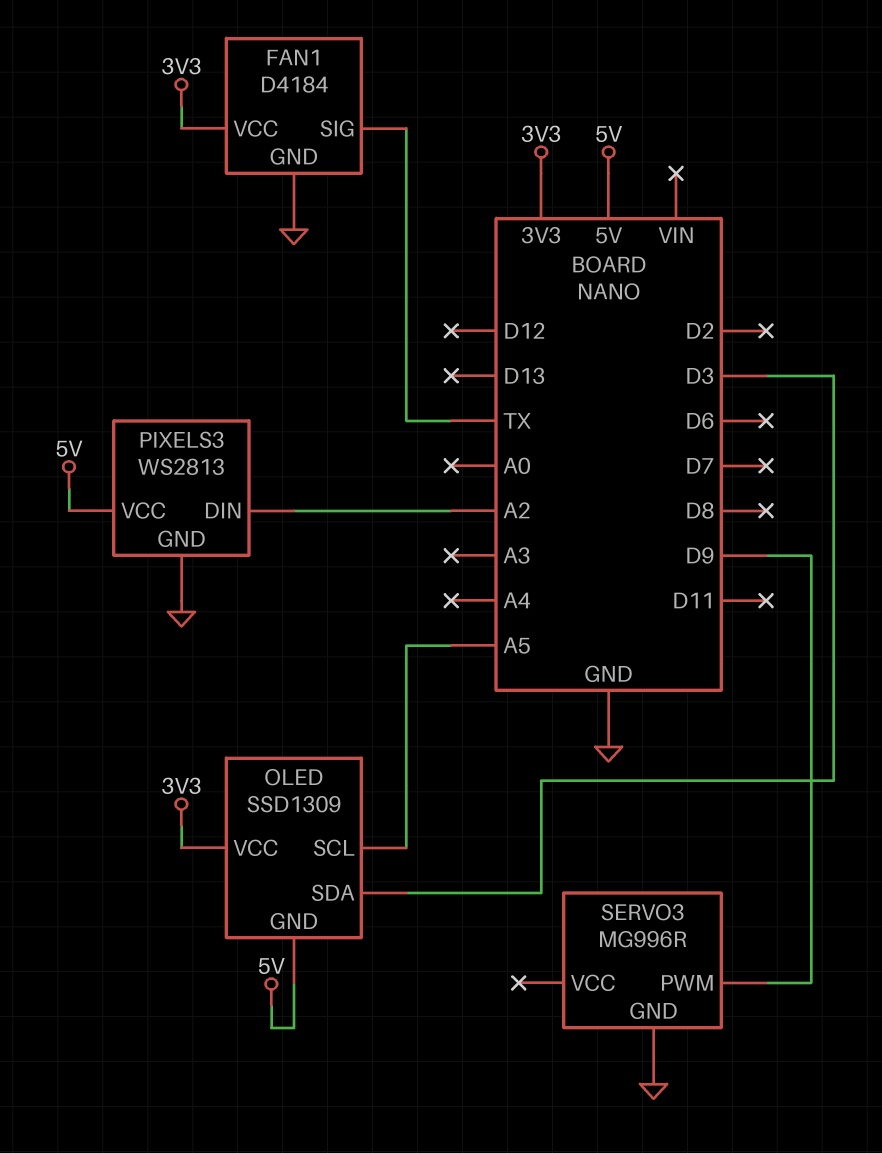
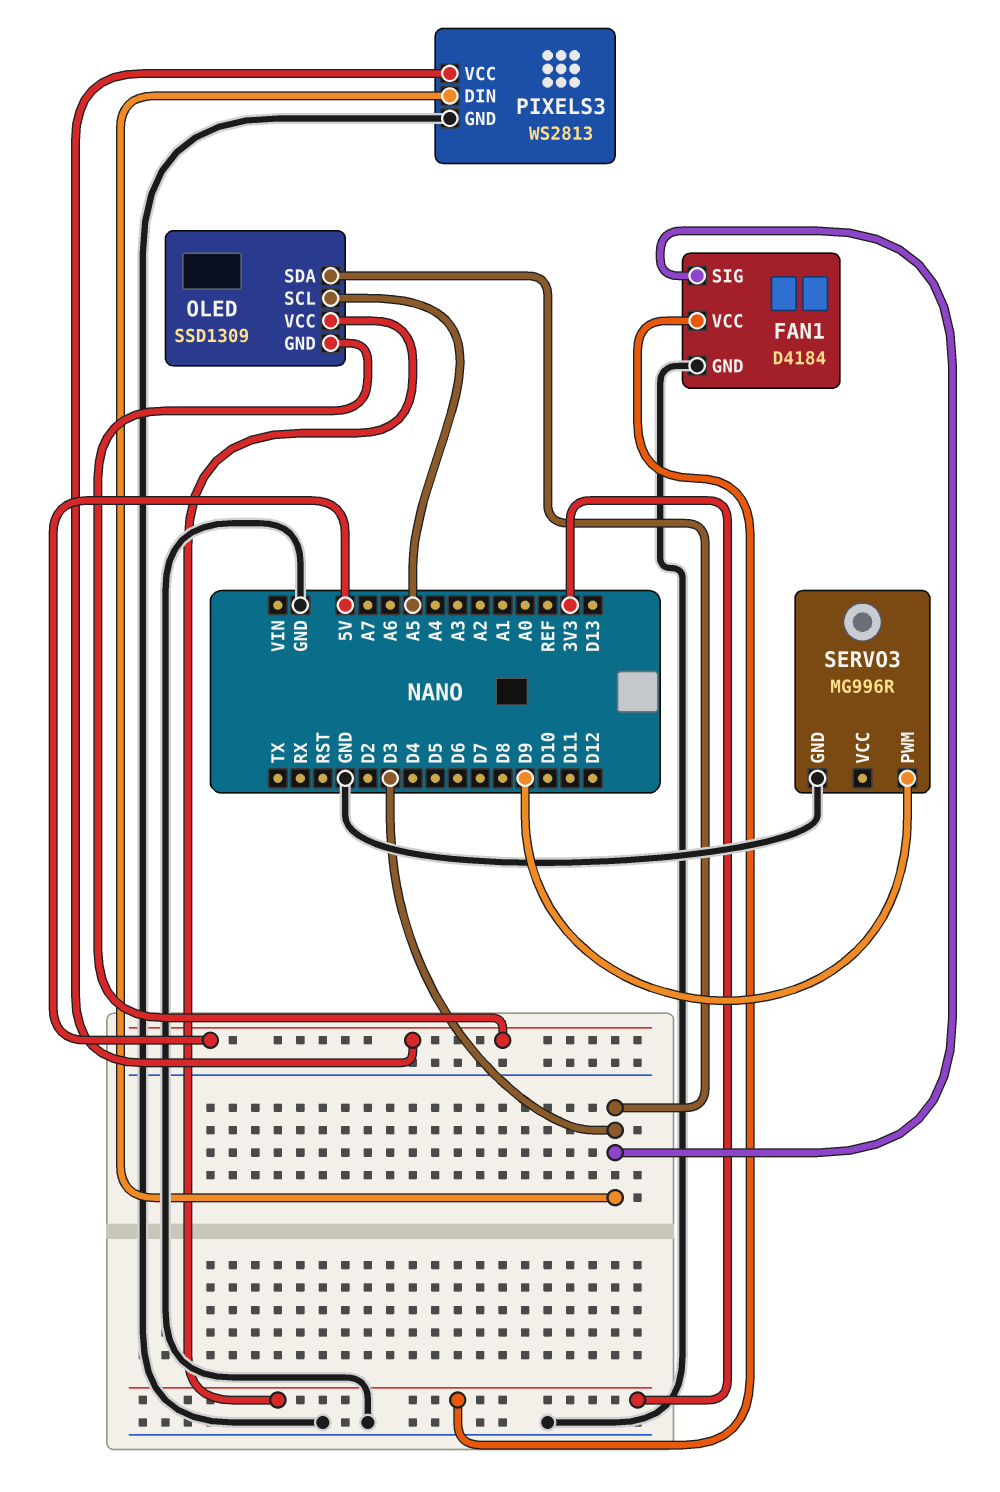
FAN1 pin SIG: TX -> D3
PIXELS3 pin DIN: A2 -> D3

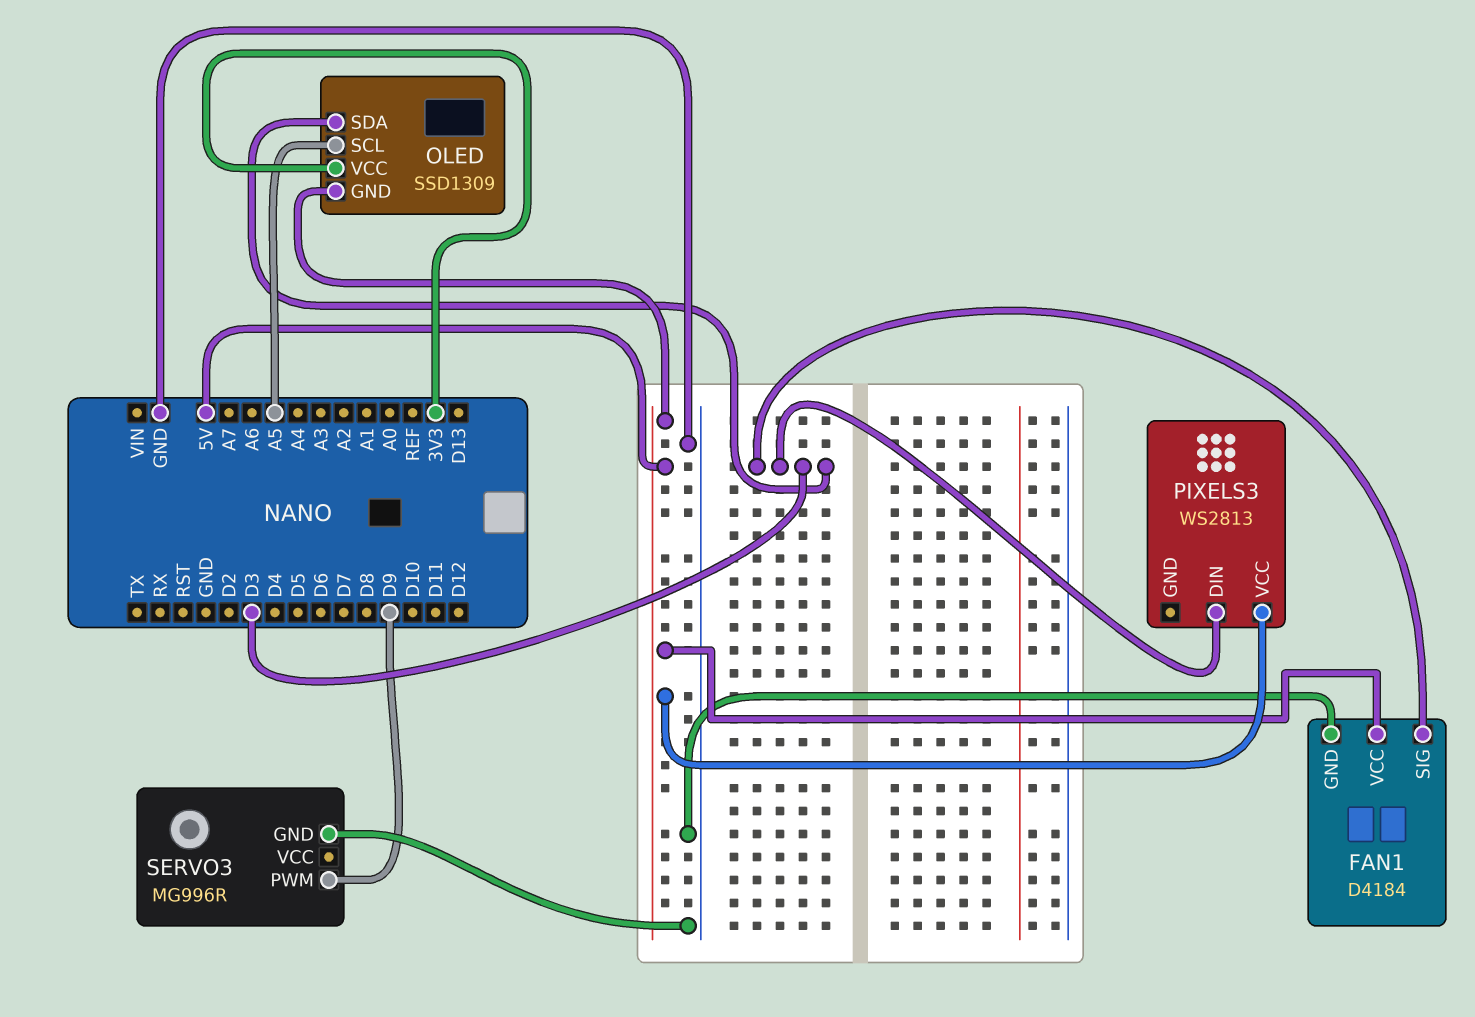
FAN1 pin VCC: 3V3 -> 5V
PIXELS3 pin GND: GND -> none

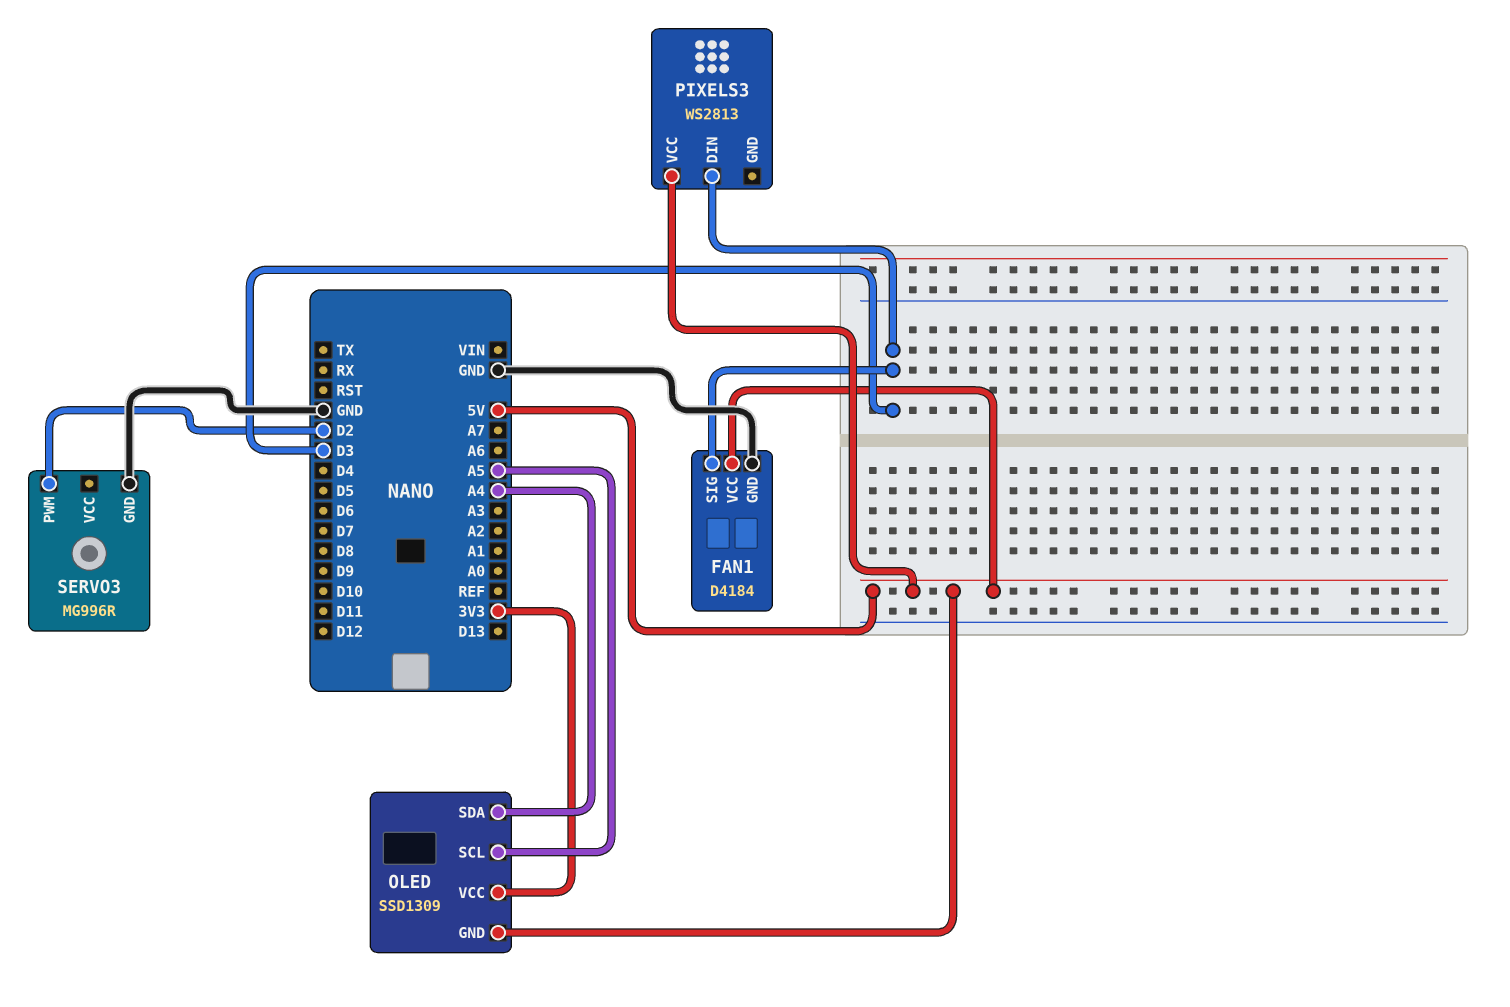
OLED pin SDA: D3 -> A4
SERVO3 pin PWM: D9 -> D2

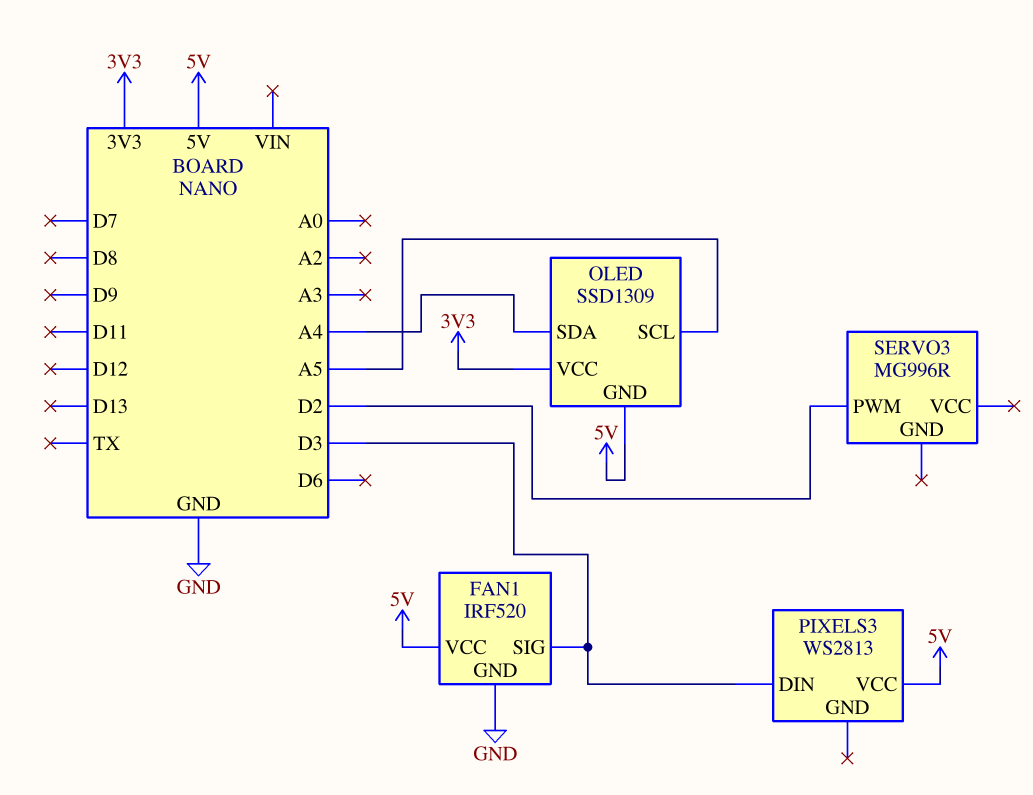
FAN1: D4184 -> IRF520
SERVO3 pin GND: GND -> none

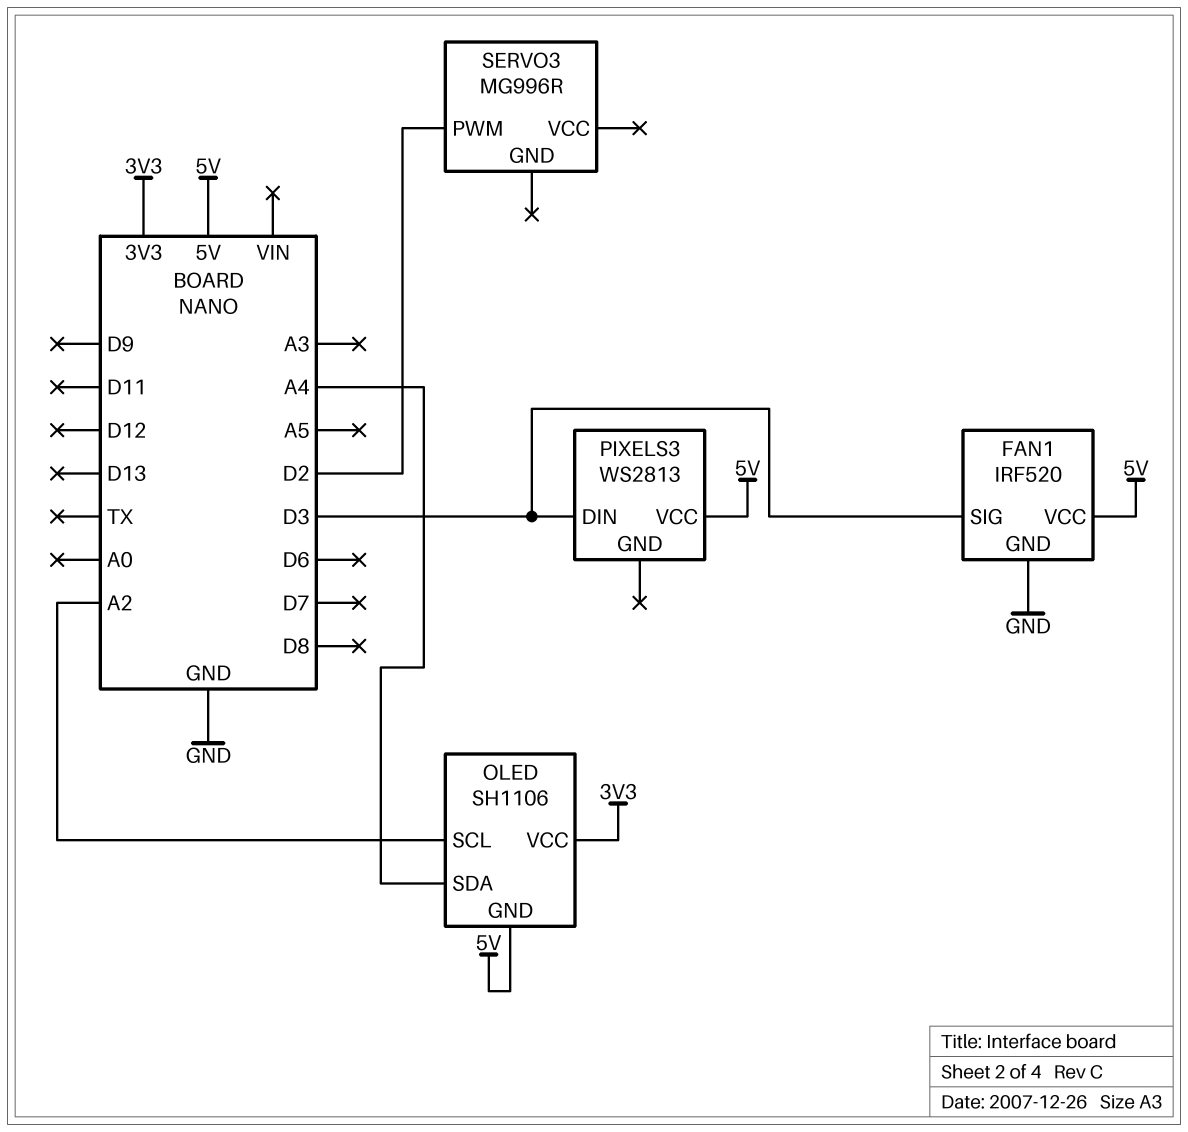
OLED: SSD1309 -> SH1106
OLED pin SCL: A5 -> A2

